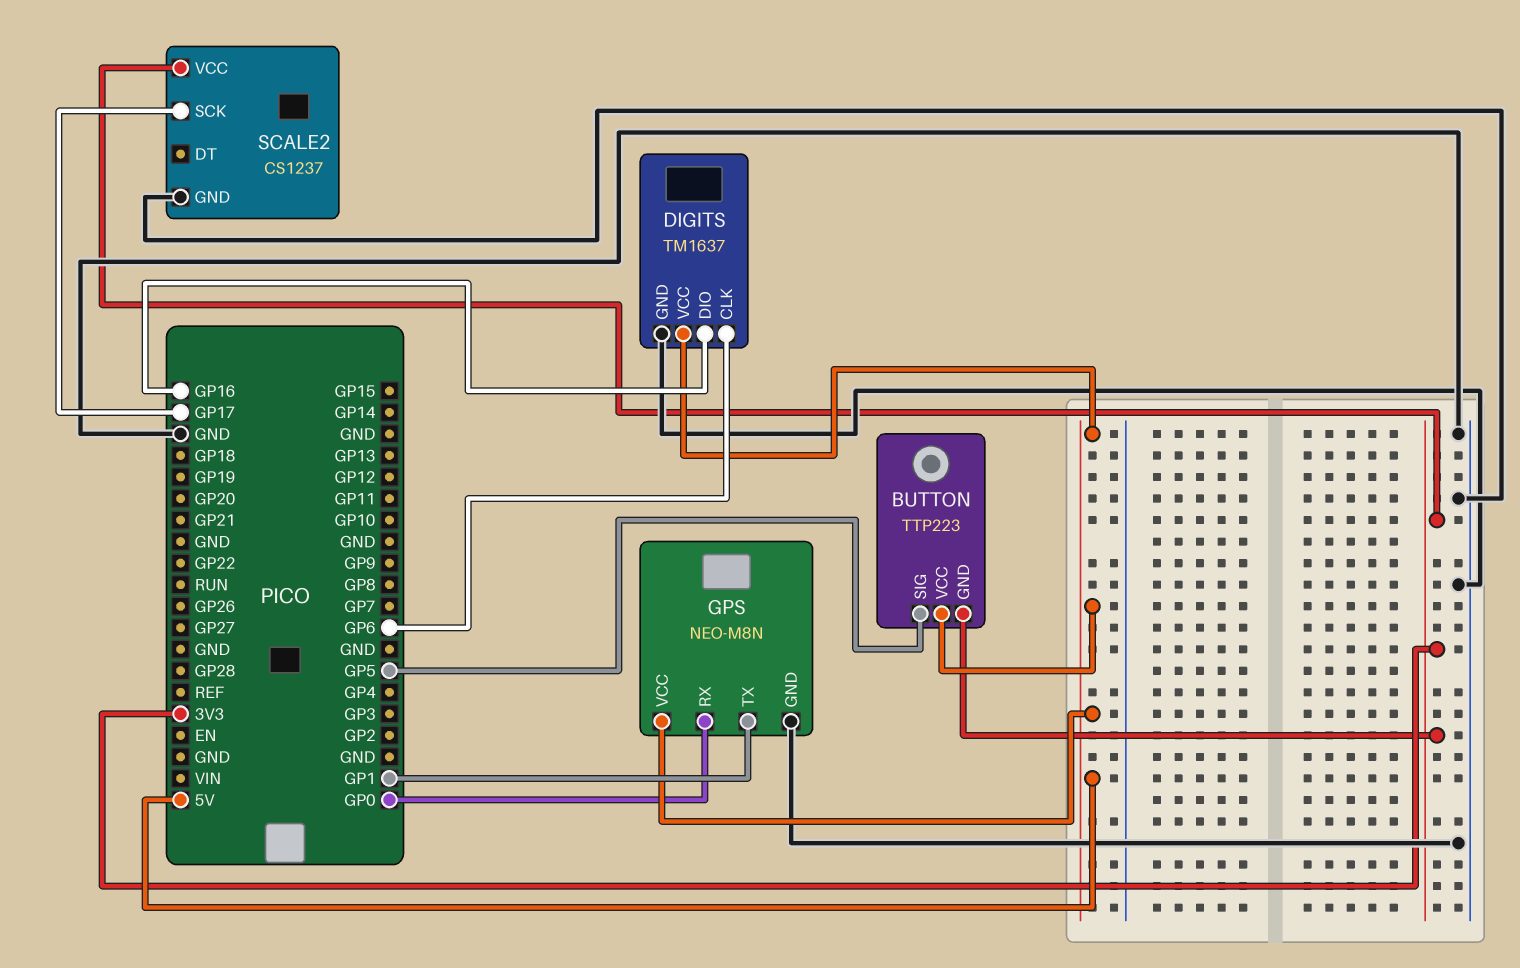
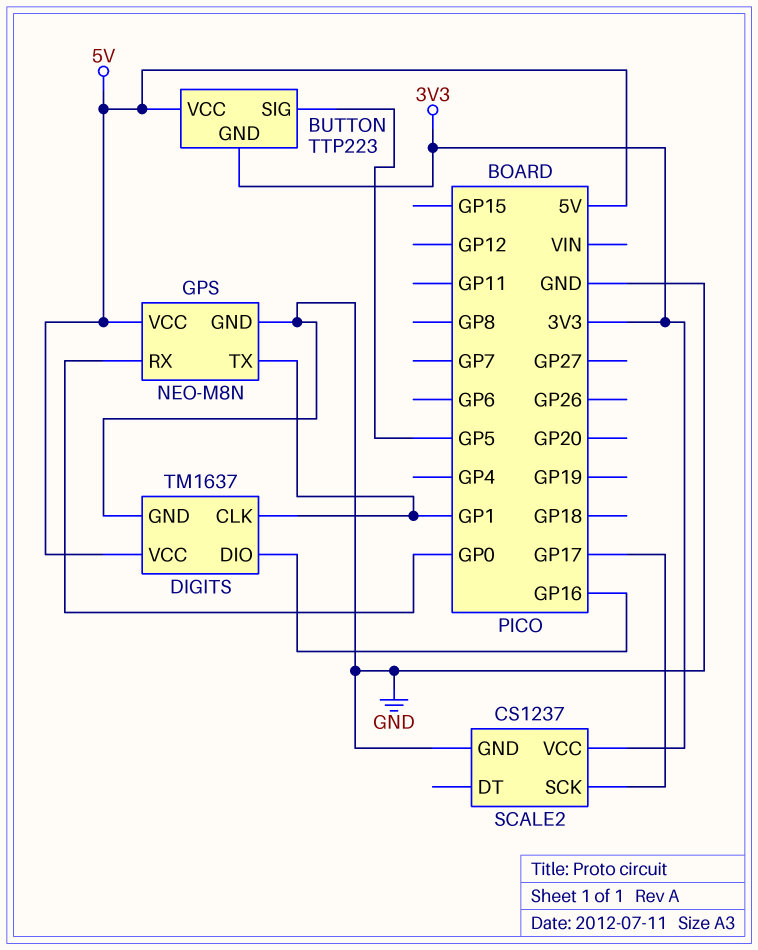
DIGITS pin CLK: GP6 -> GP1

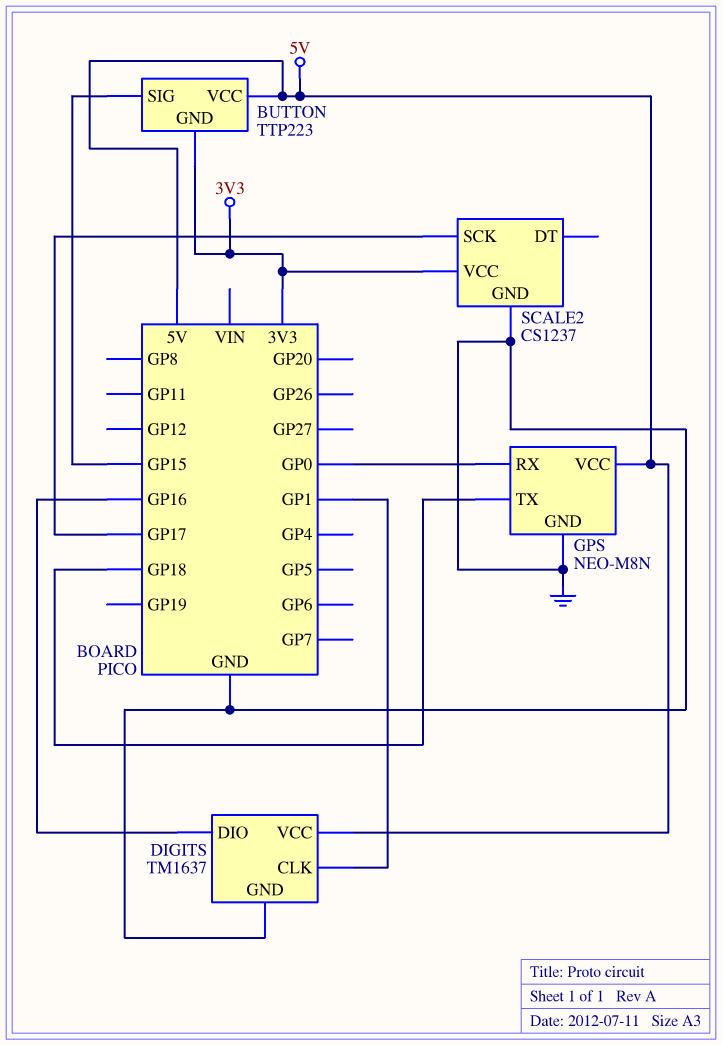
BUTTON pin SIG: GP5 -> GP15
GPS pin TX: GP1 -> GP18

